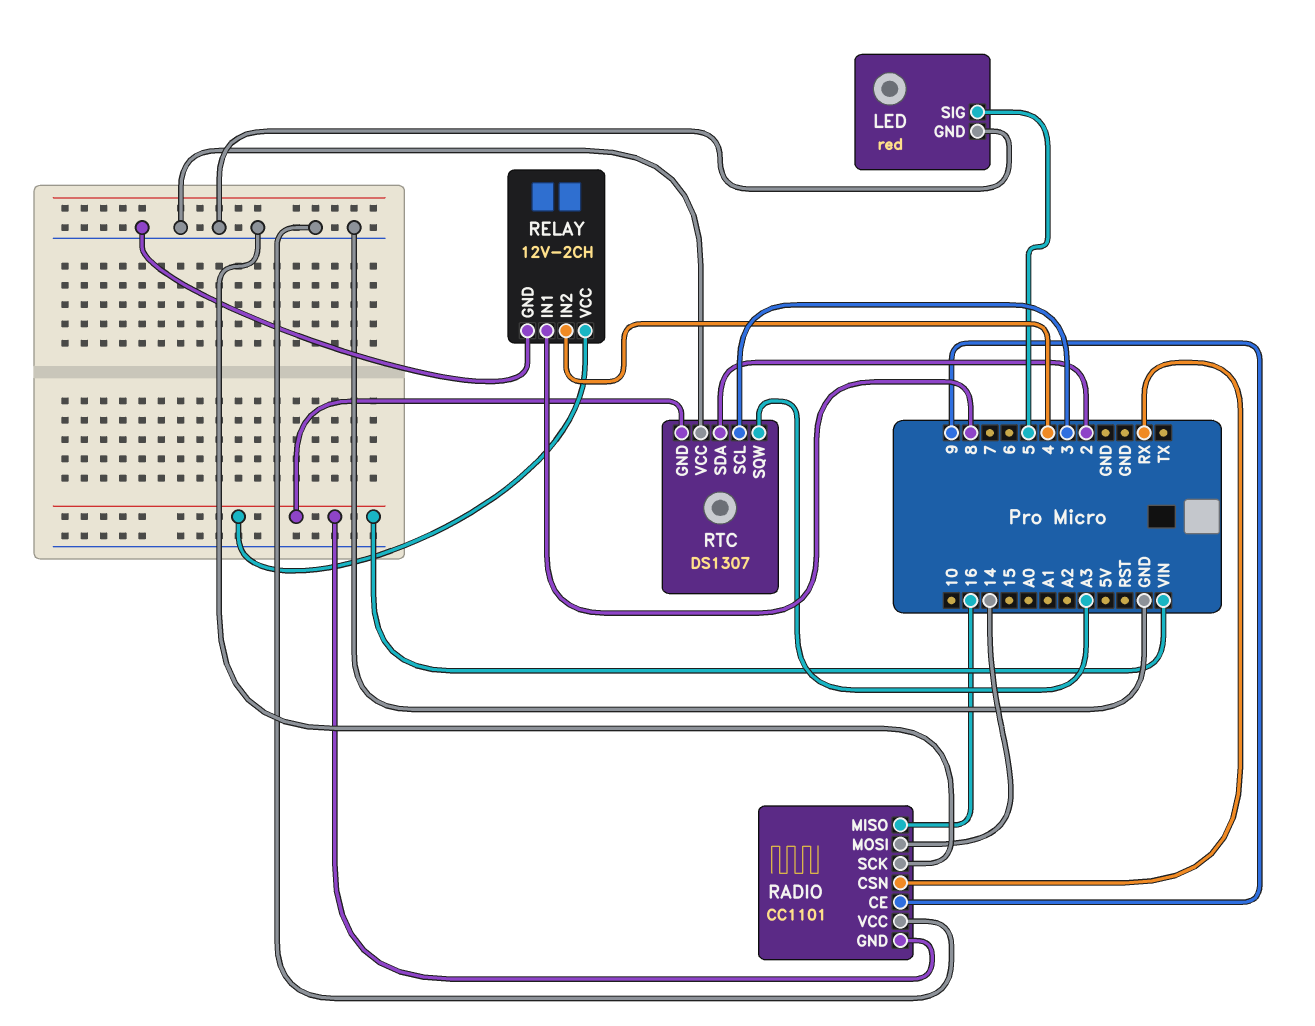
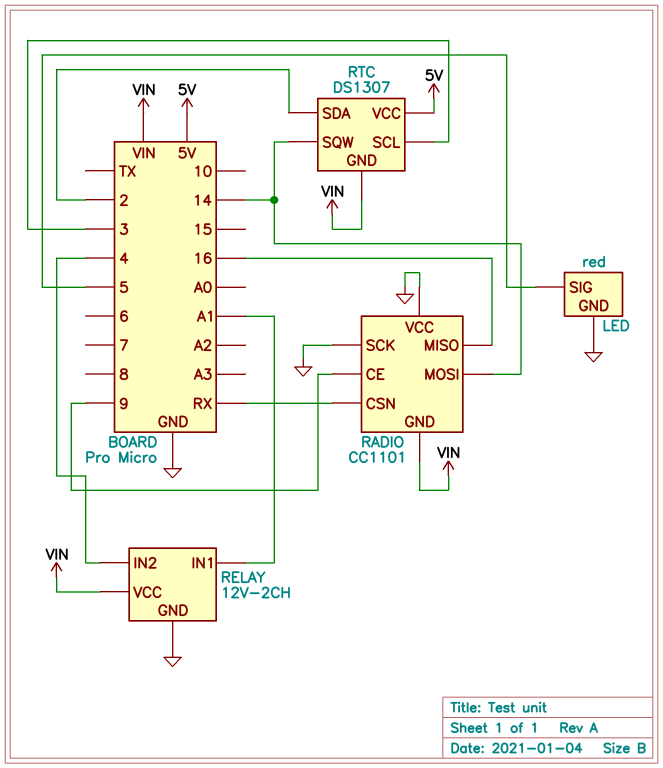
RELAY pin IN1: 8 -> A1
RTC pin SQW: A3 -> 14
RTC pin VCC: GND -> 5V

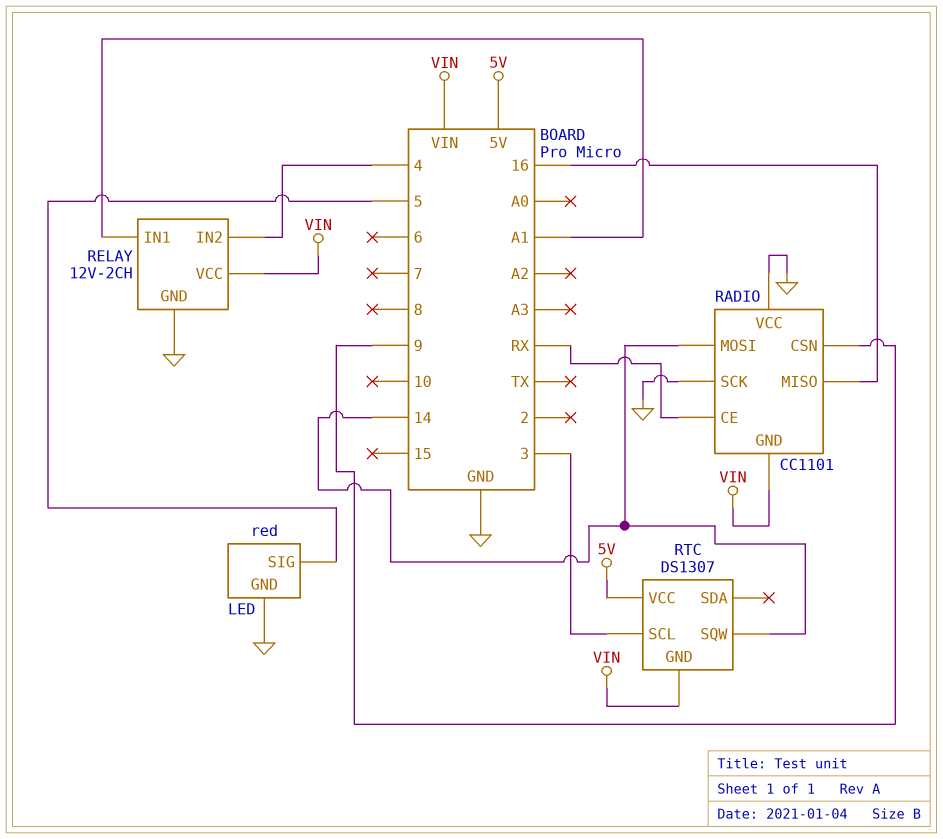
RADIO pin CE: 9 -> RX
RADIO pin CSN: RX -> 9
RTC pin SDA: 2 -> none

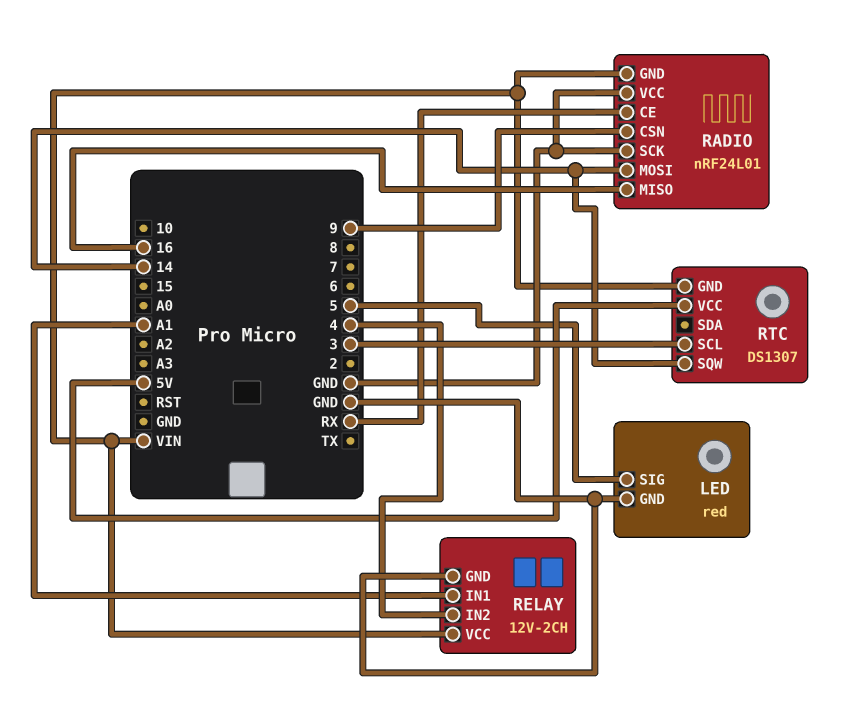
RADIO: CC1101 -> nRF24L01

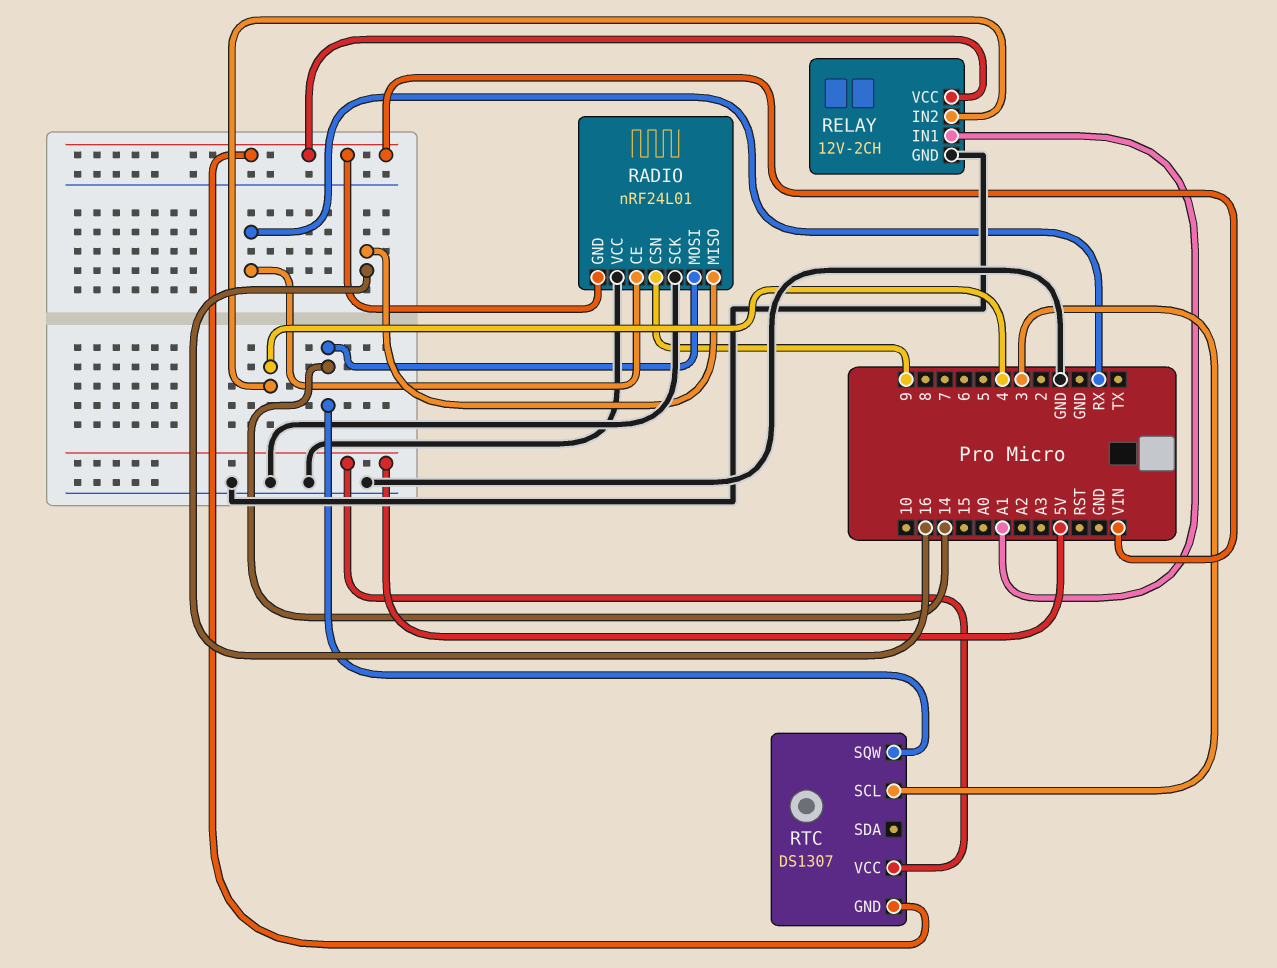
LED: red -> none
LED pin GND: GND -> none
LED pin SIG: 5 -> none

